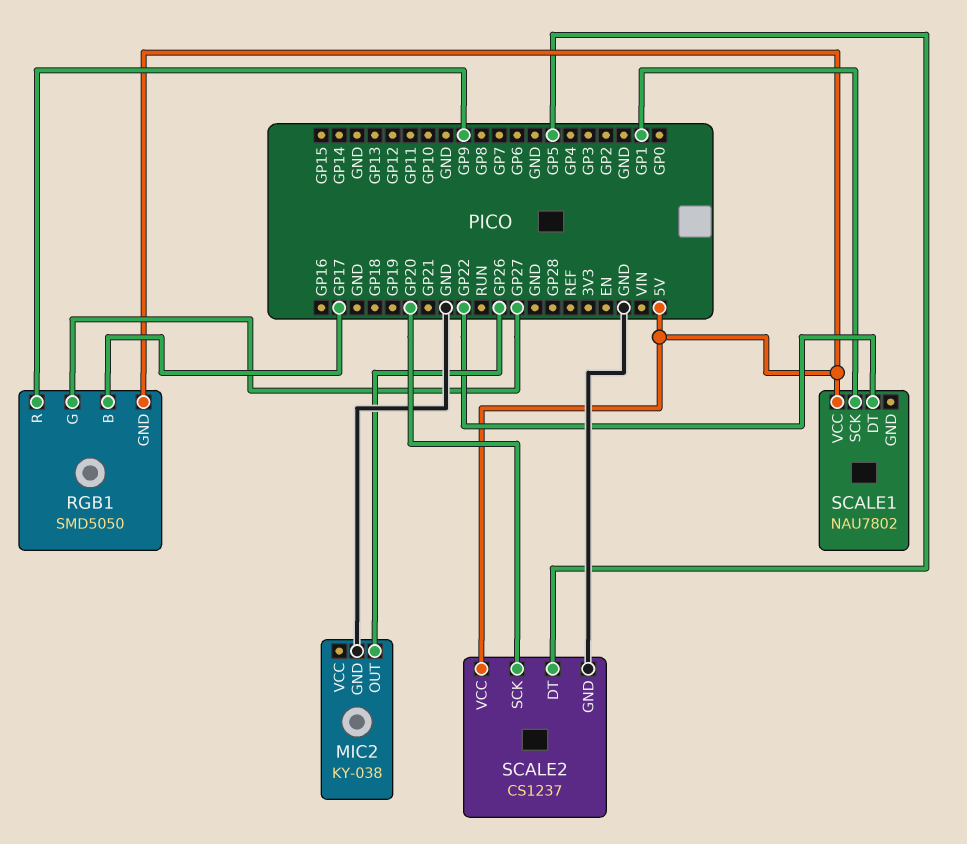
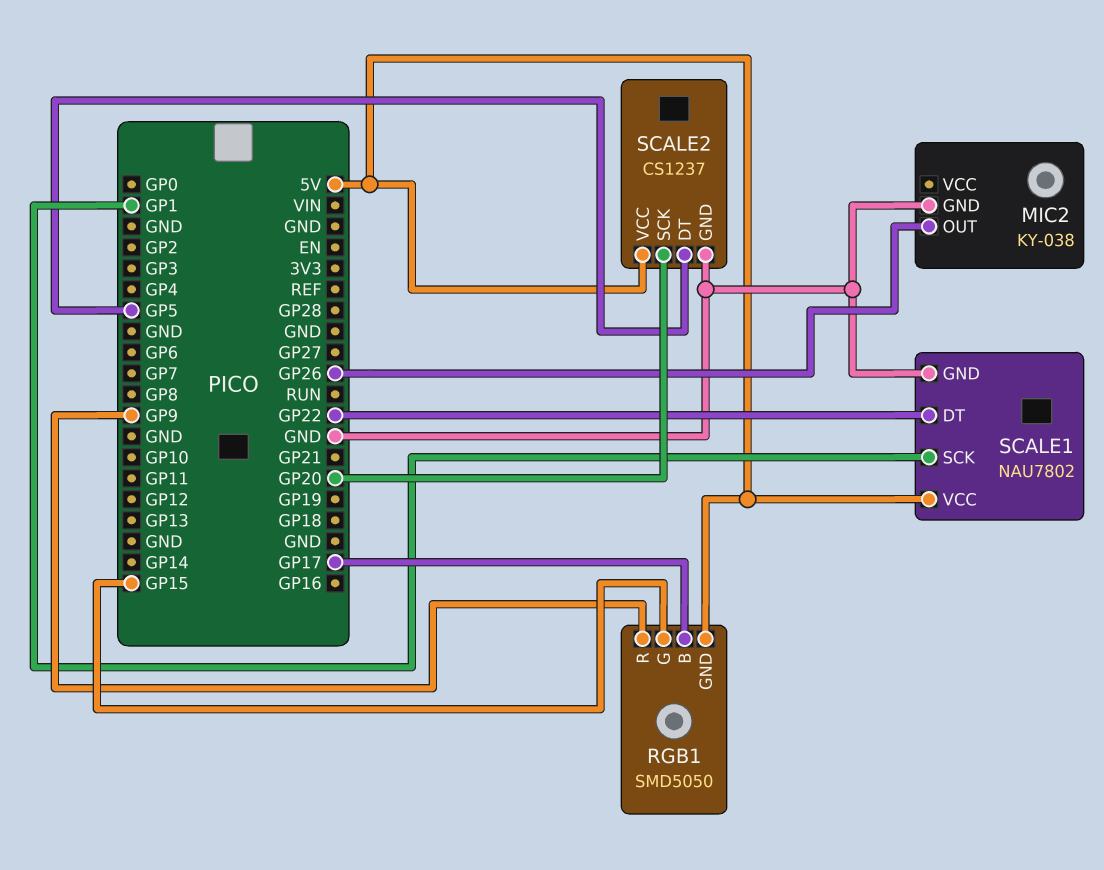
RGB1 pin G: GP27 -> GP15
SCALE1 pin GND: none -> GND

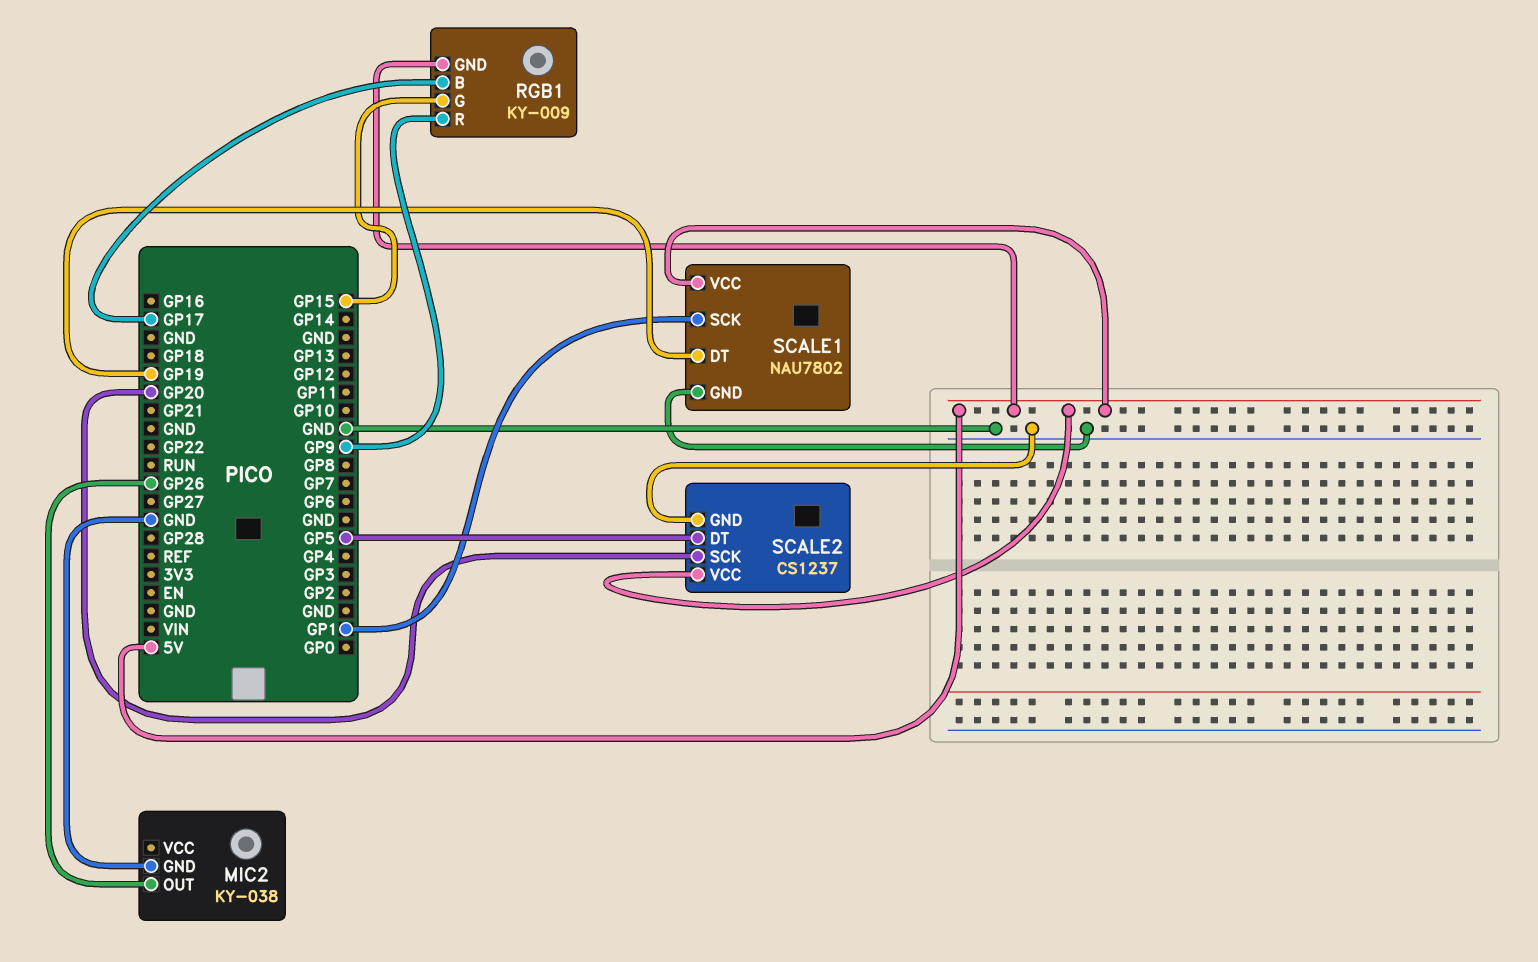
RGB1: SMD5050 -> KY-009
SCALE1 pin DT: GP22 -> GP19

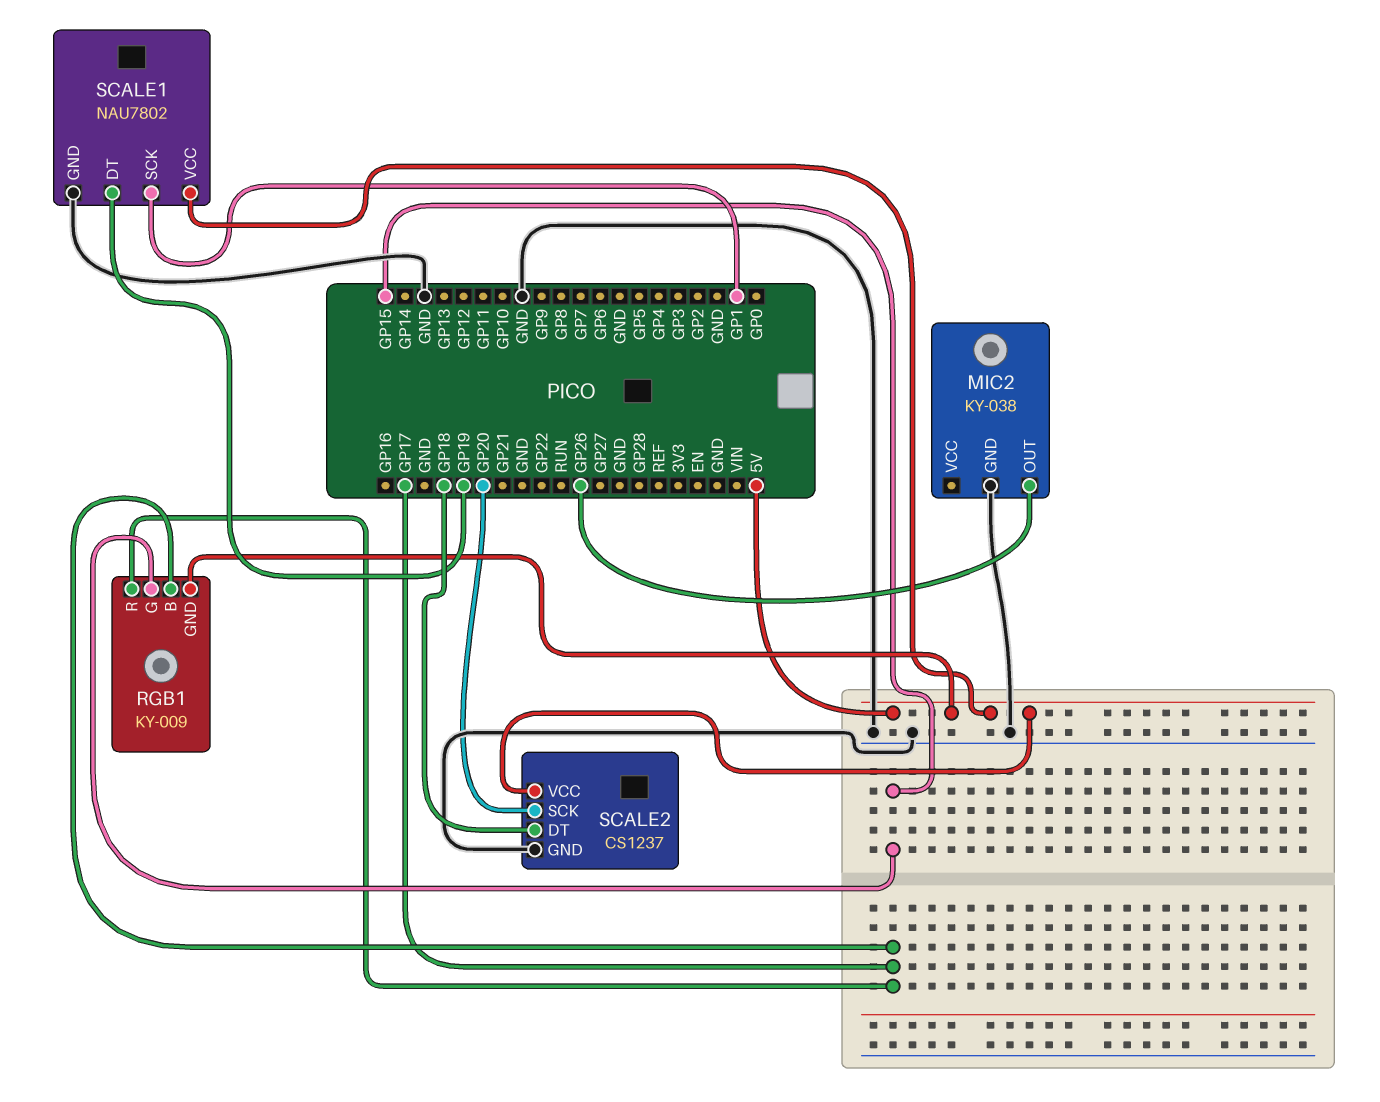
RGB1 pin R: GP9 -> GP17
SCALE2 pin DT: GP5 -> GP18

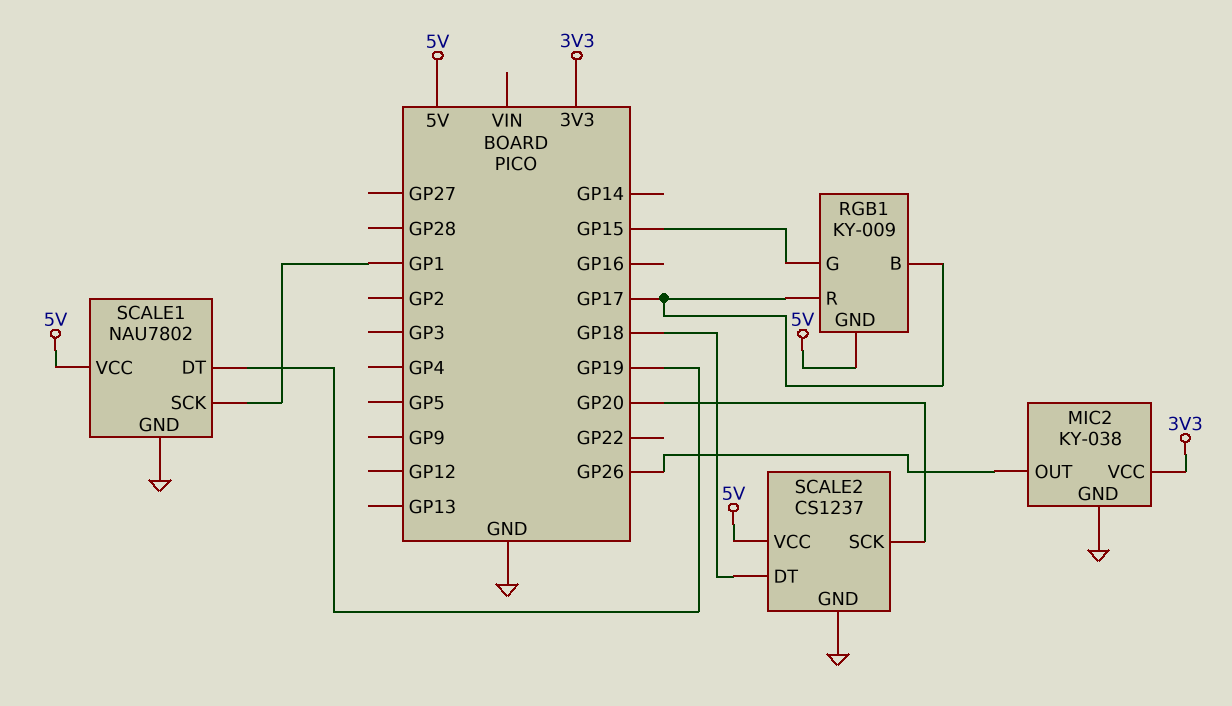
MIC2 pin VCC: none -> 3V3

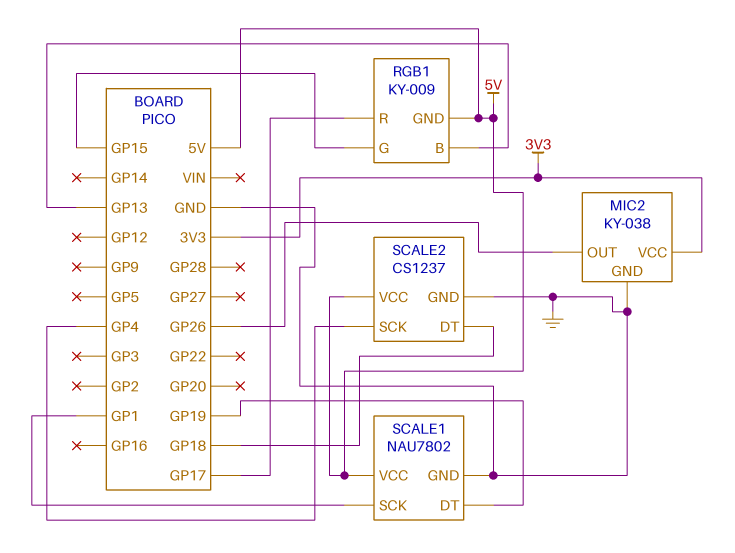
RGB1 pin B: GP17 -> GP13
SCALE2 pin SCK: GP20 -> GP4

